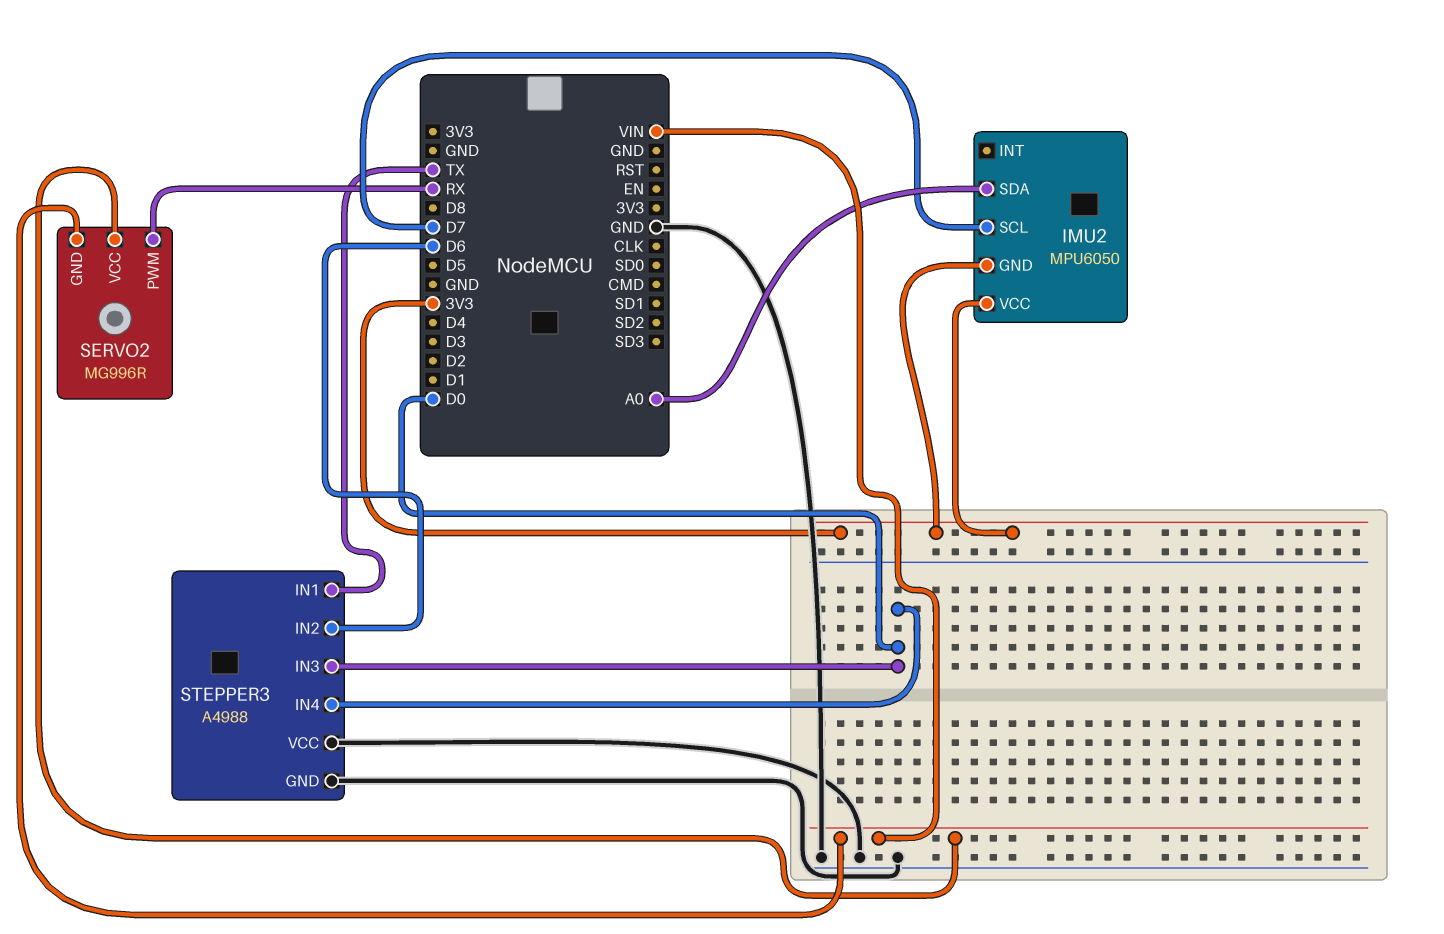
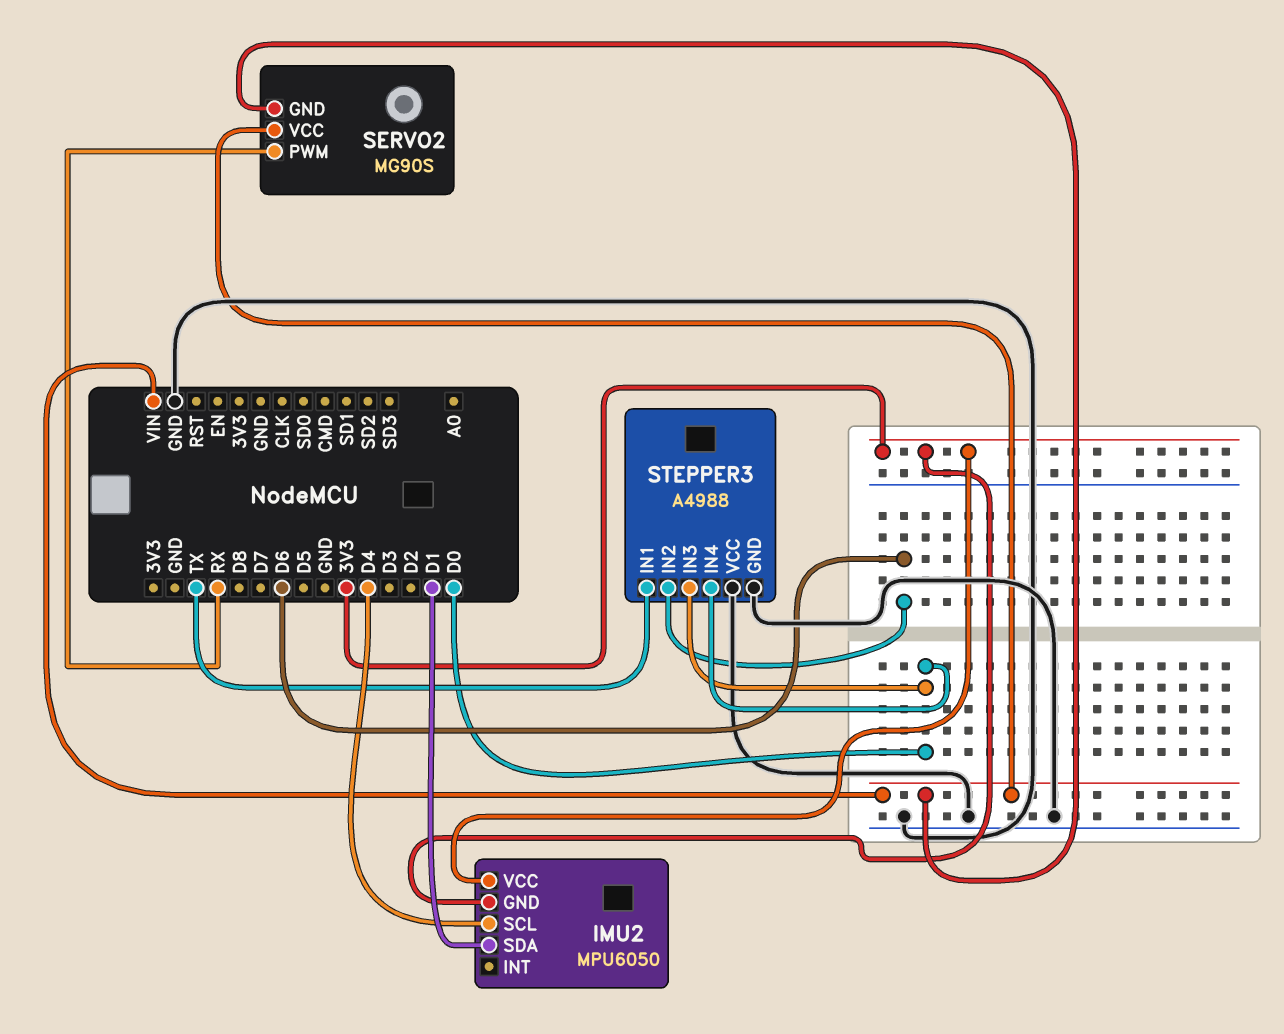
IMU2 pin SCL: D7 -> D4
IMU2 pin SDA: A0 -> D1
SERVO2: MG996R -> MG90S

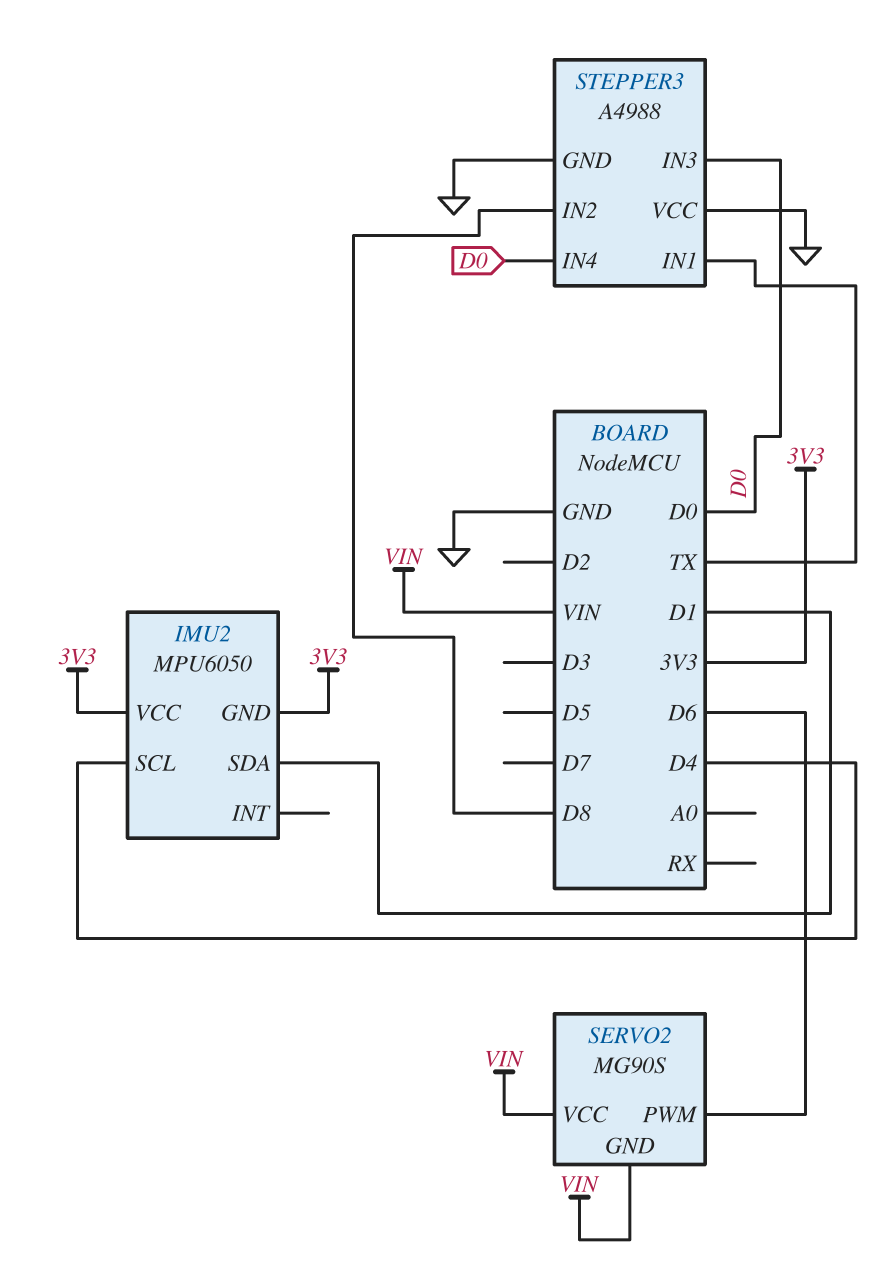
SERVO2 pin PWM: RX -> D6
STEPPER3 pin IN2: D6 -> D8

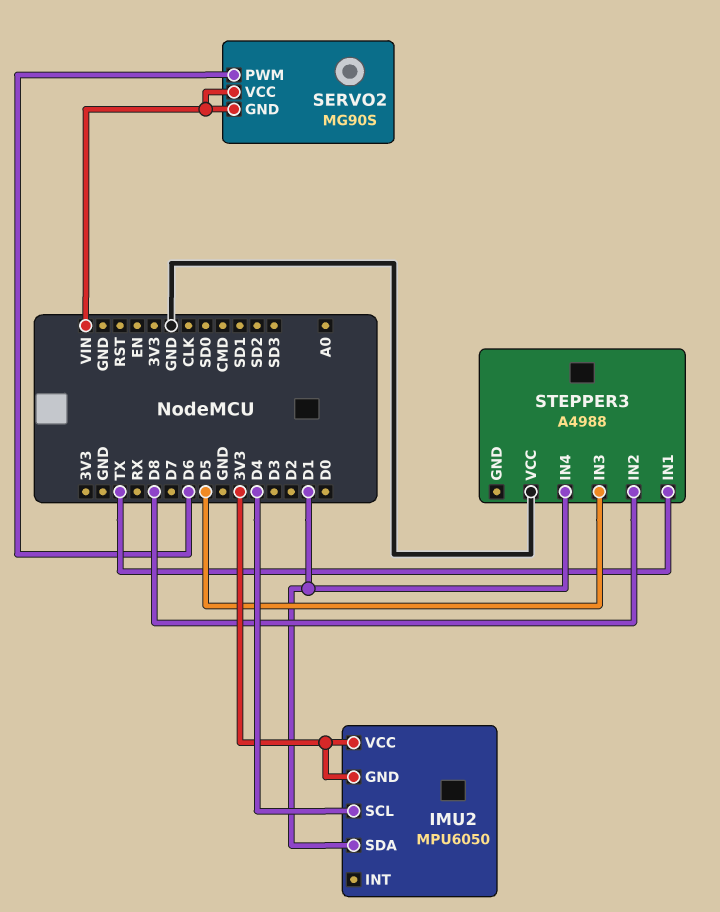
STEPPER3 pin GND: GND -> none
STEPPER3 pin IN3: D0 -> D5
STEPPER3 pin IN4: D0 -> D1

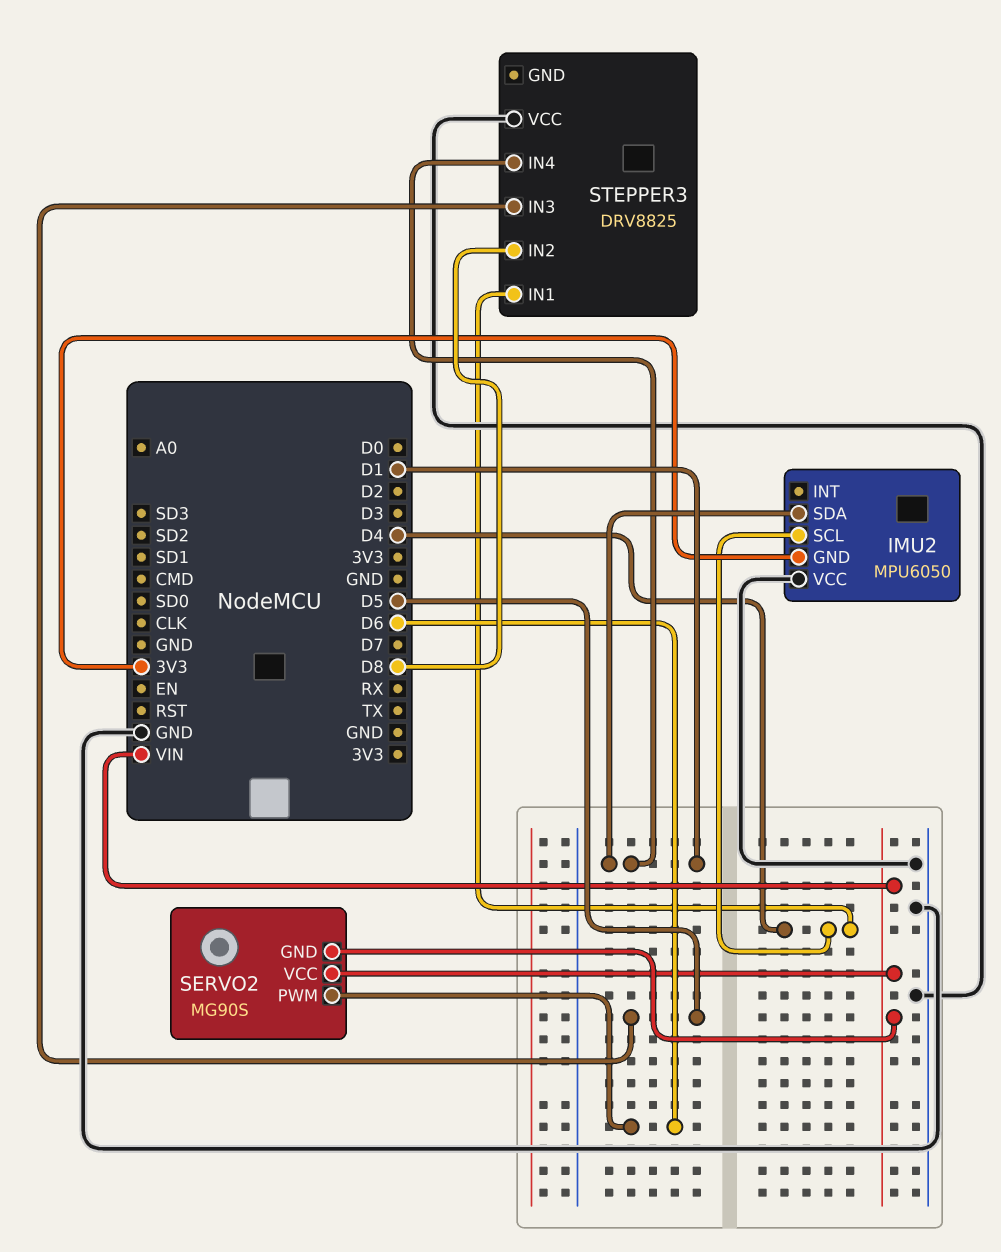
IMU2 pin VCC: 3V3 -> GND
STEPPER3: A4988 -> DRV8825
STEPPER3 pin IN1: TX -> D4

